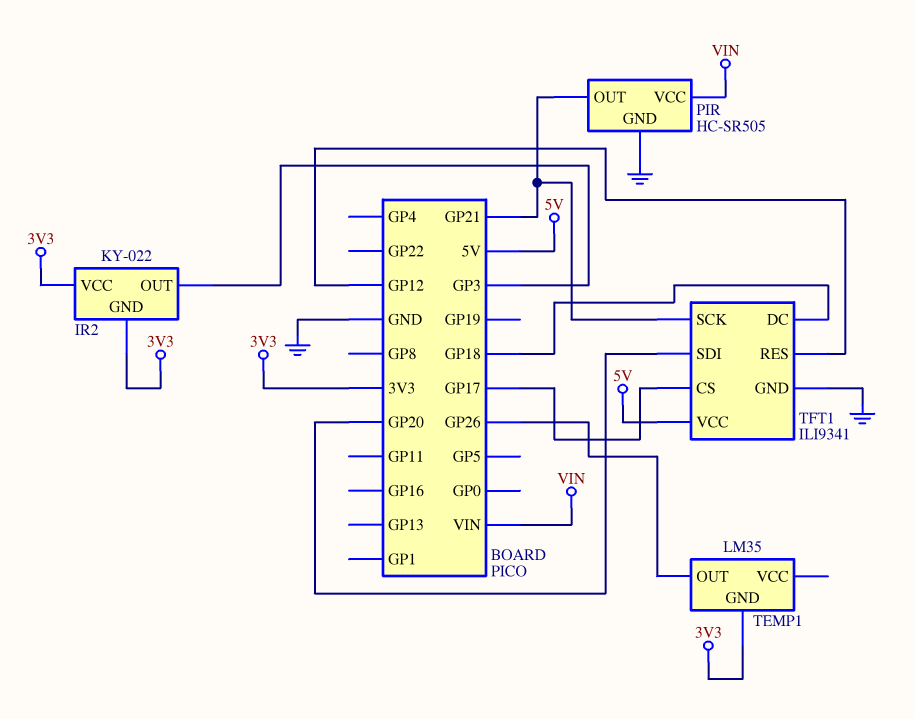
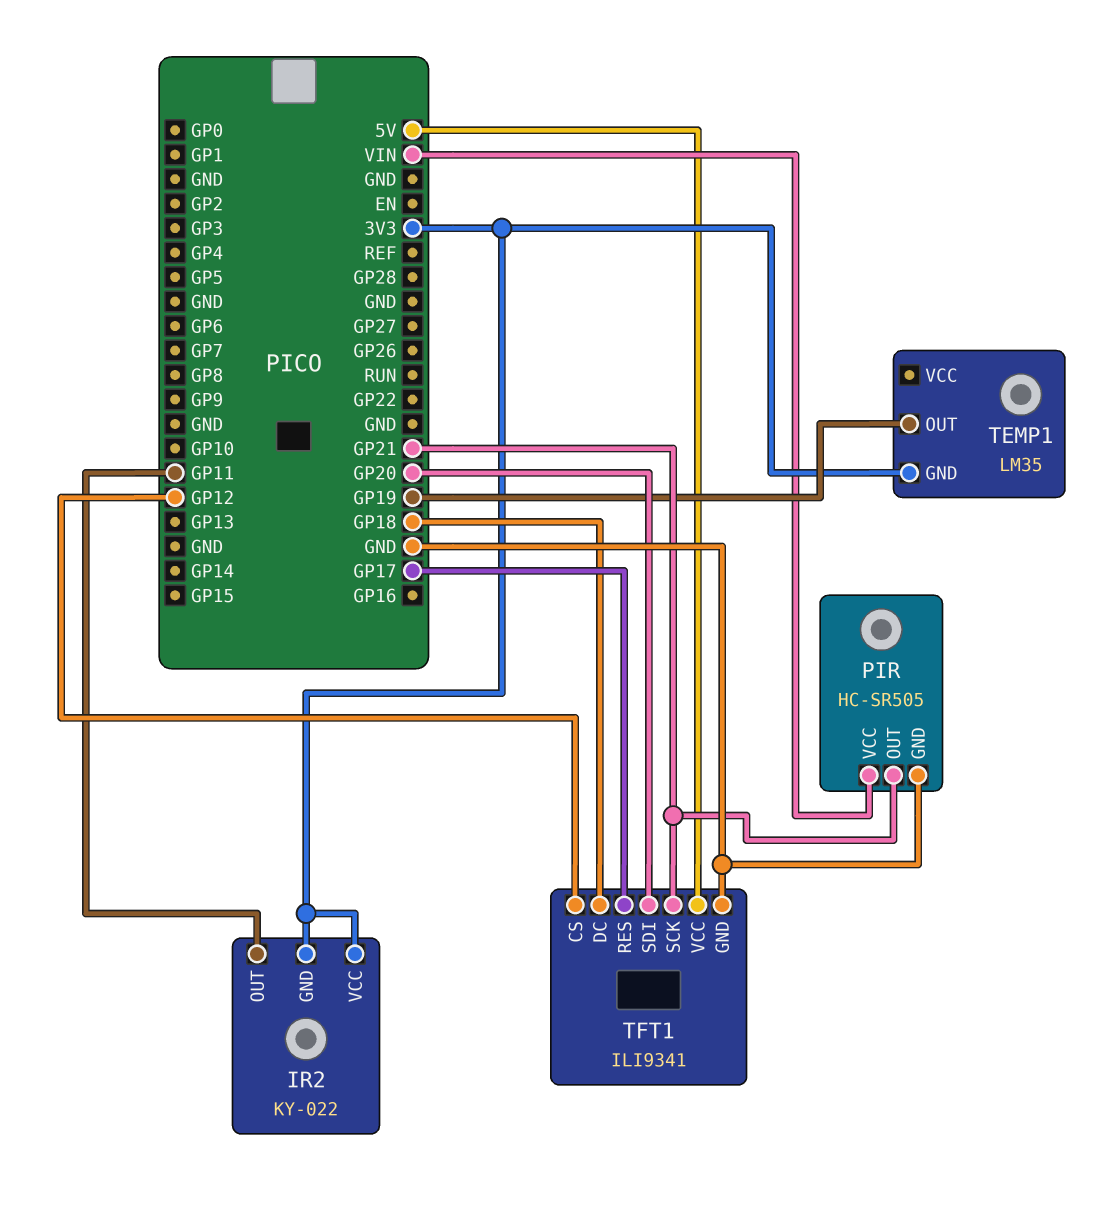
IR2 pin OUT: GP3 -> GP11
TEMP1 pin OUT: GP26 -> GP19
TFT1 pin CS: GP17 -> GP12
TFT1 pin RES: GP12 -> GP17

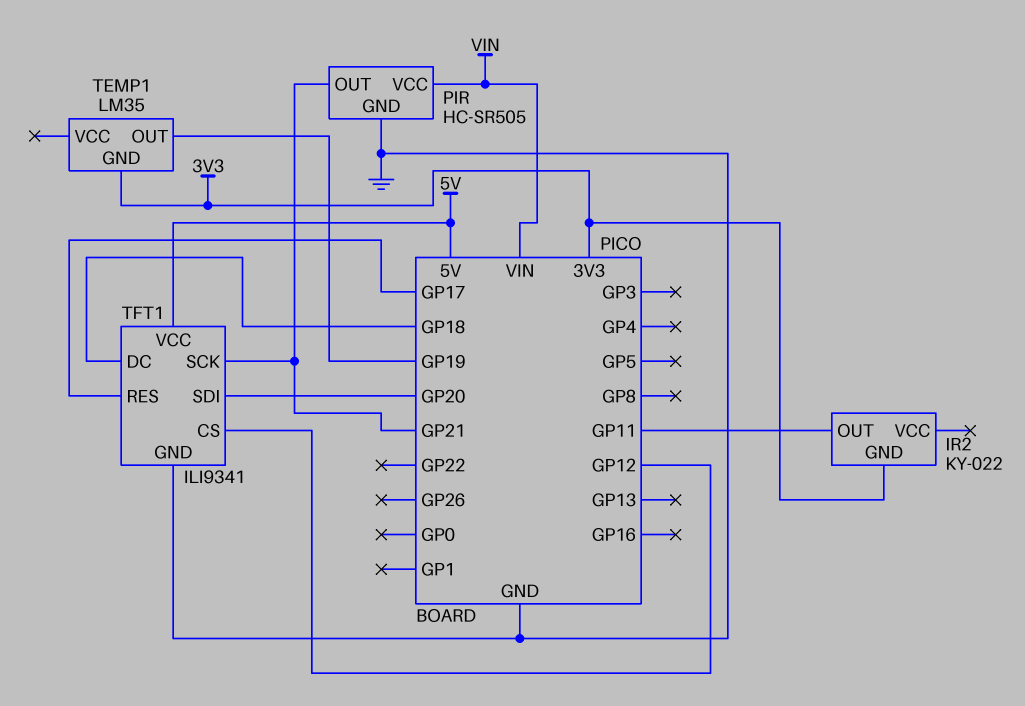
IR2 pin VCC: 3V3 -> none

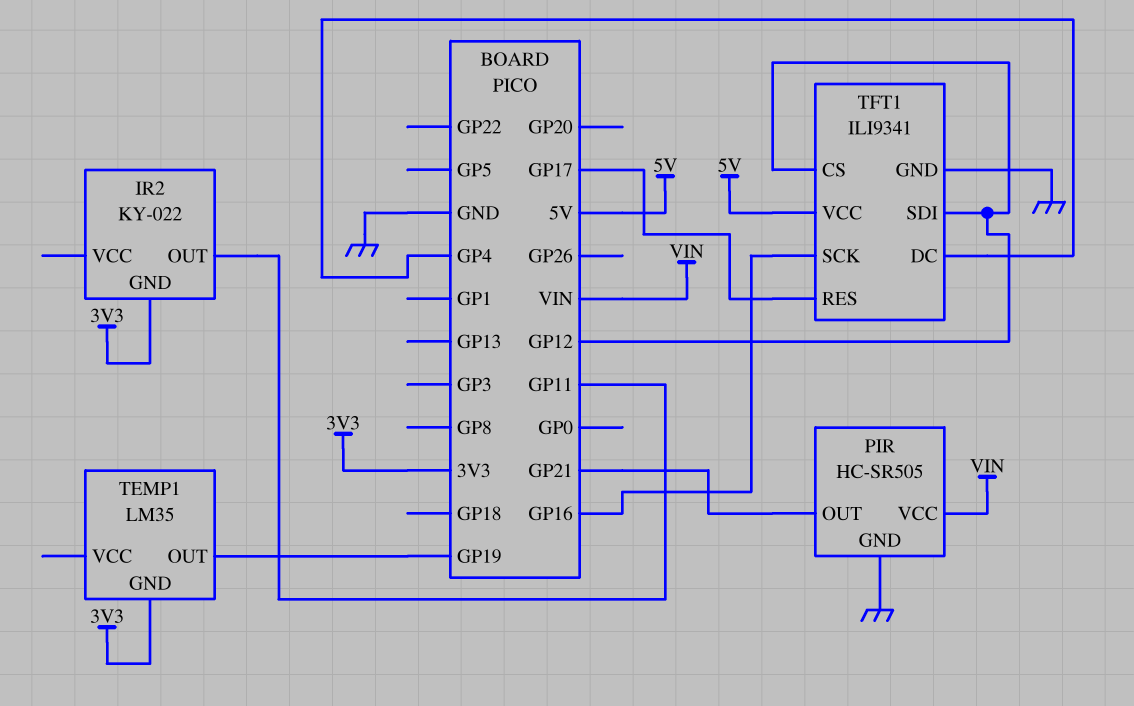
TFT1 pin DC: GP18 -> GP4
TFT1 pin SCK: GP21 -> GP16
TFT1 pin SDI: GP20 -> GP12

